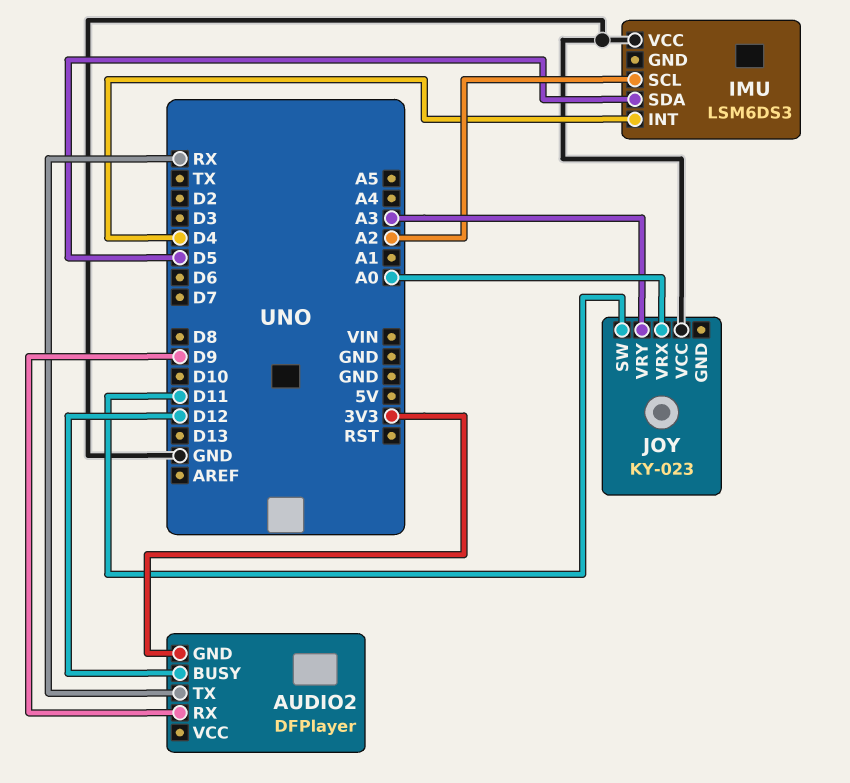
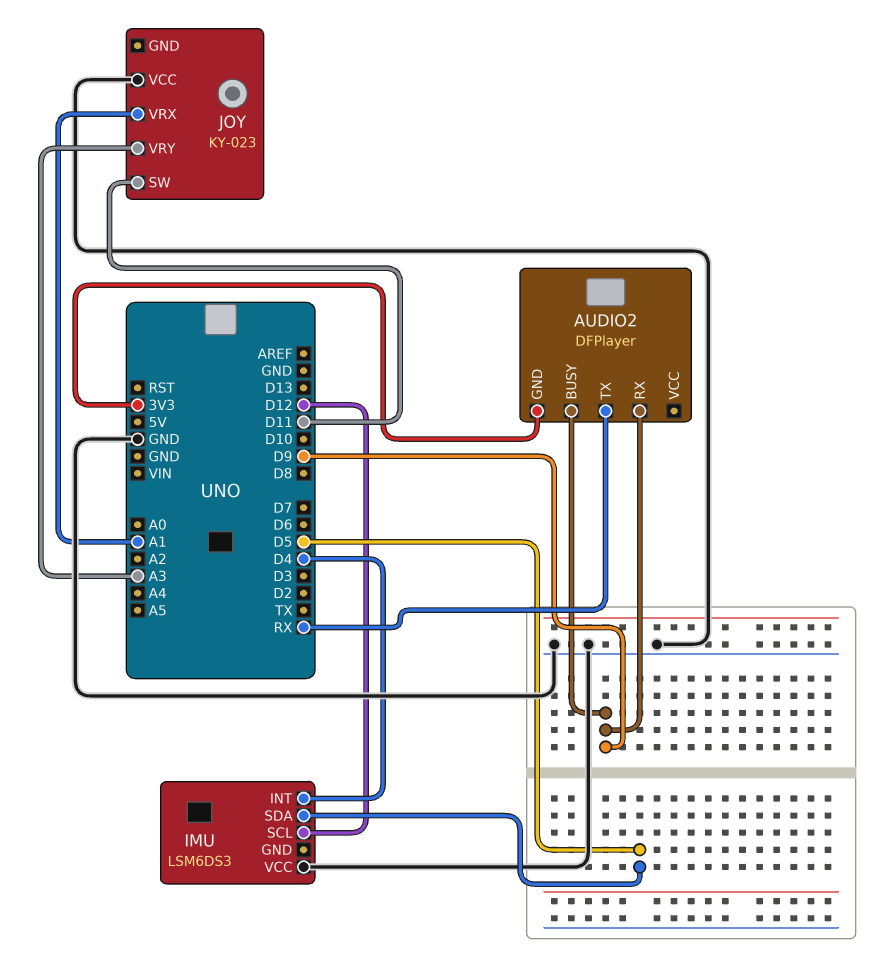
AUDIO2 pin BUSY: D12 -> D9
IMU pin SCL: A2 -> D12
JOY pin VRX: A0 -> A1

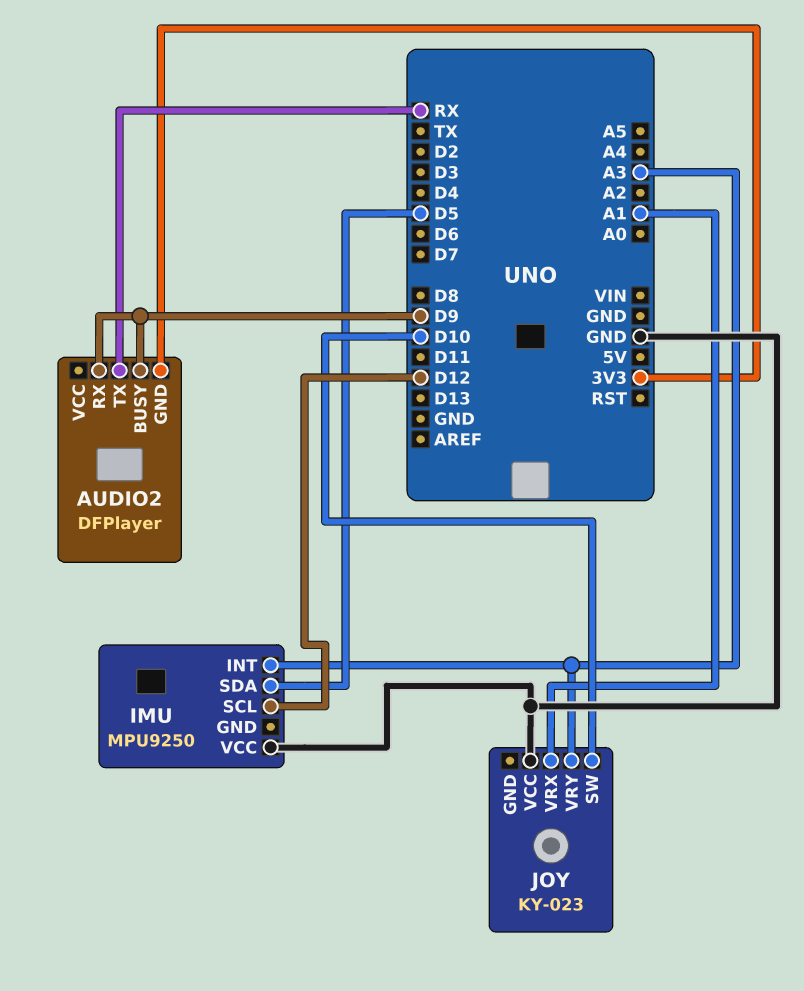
IMU: LSM6DS3 -> MPU9250
IMU pin INT: D4 -> A3
JOY pin SW: D11 -> D10

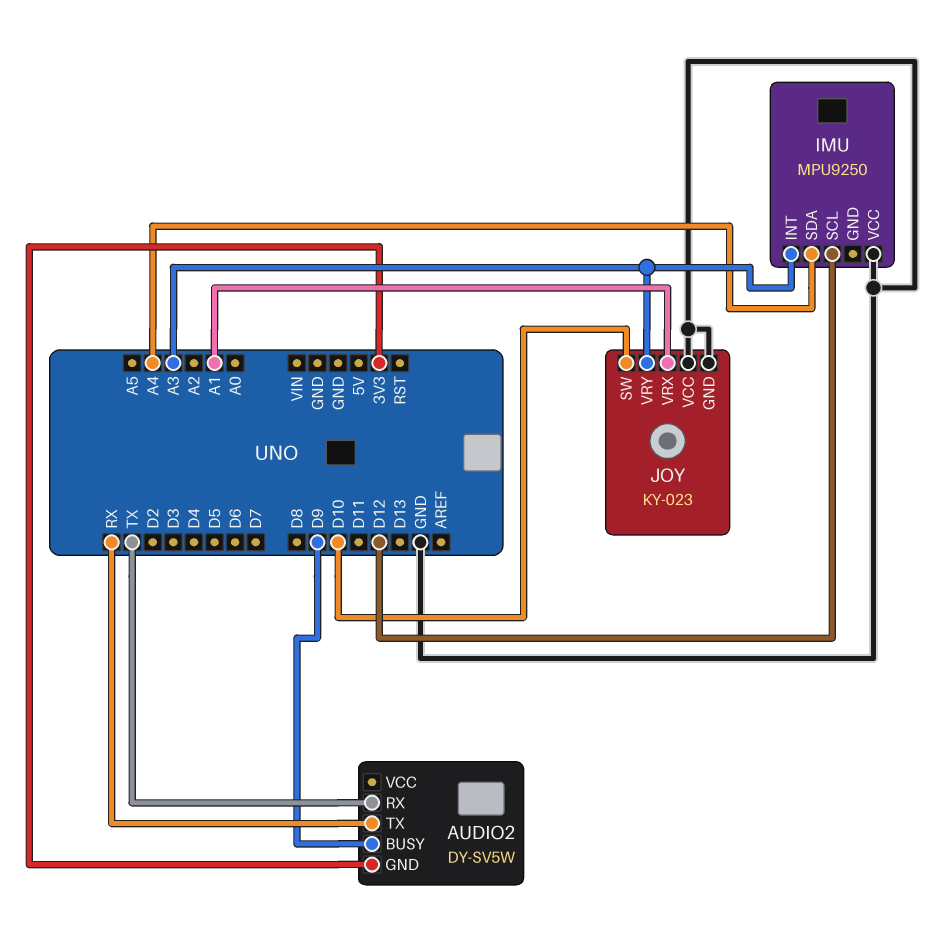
AUDIO2: DFPlayer -> DY-SV5W
AUDIO2 pin RX: D9 -> TX
IMU pin SDA: D5 -> A4
JOY pin GND: none -> GND

